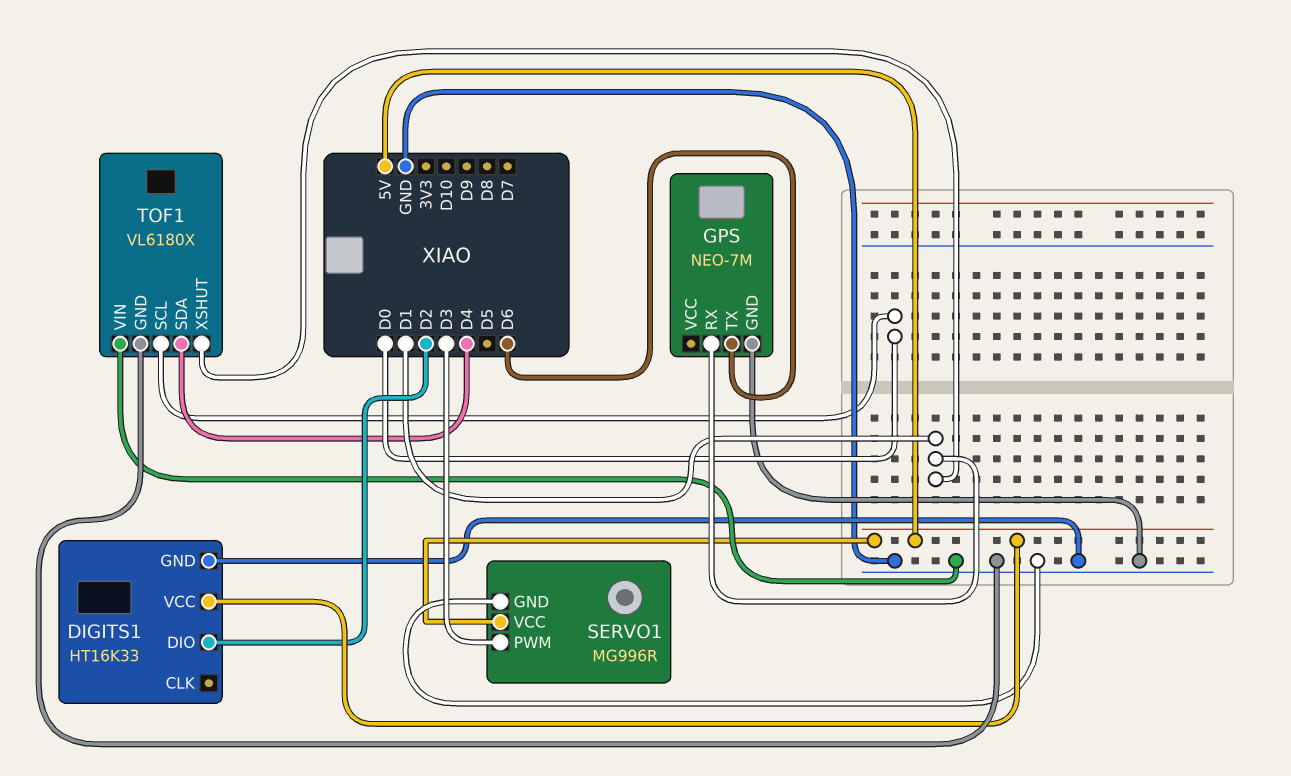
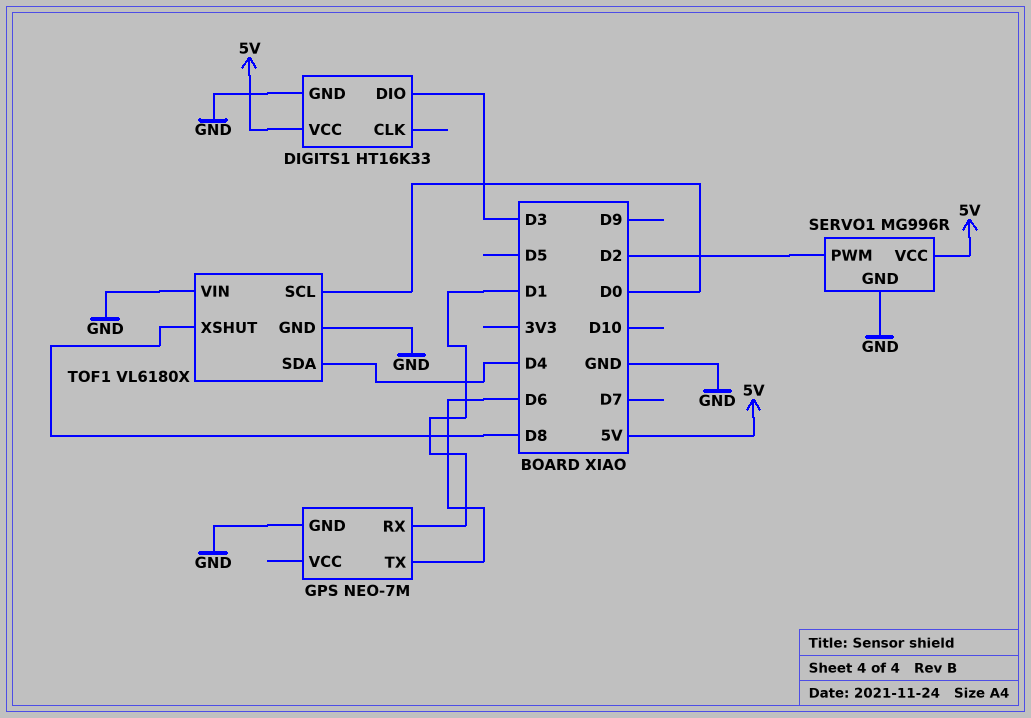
DIGITS1 pin DIO: D2 -> D3
SERVO1 pin PWM: D3 -> D2
TOF1 pin XSHUT: D1 -> D8

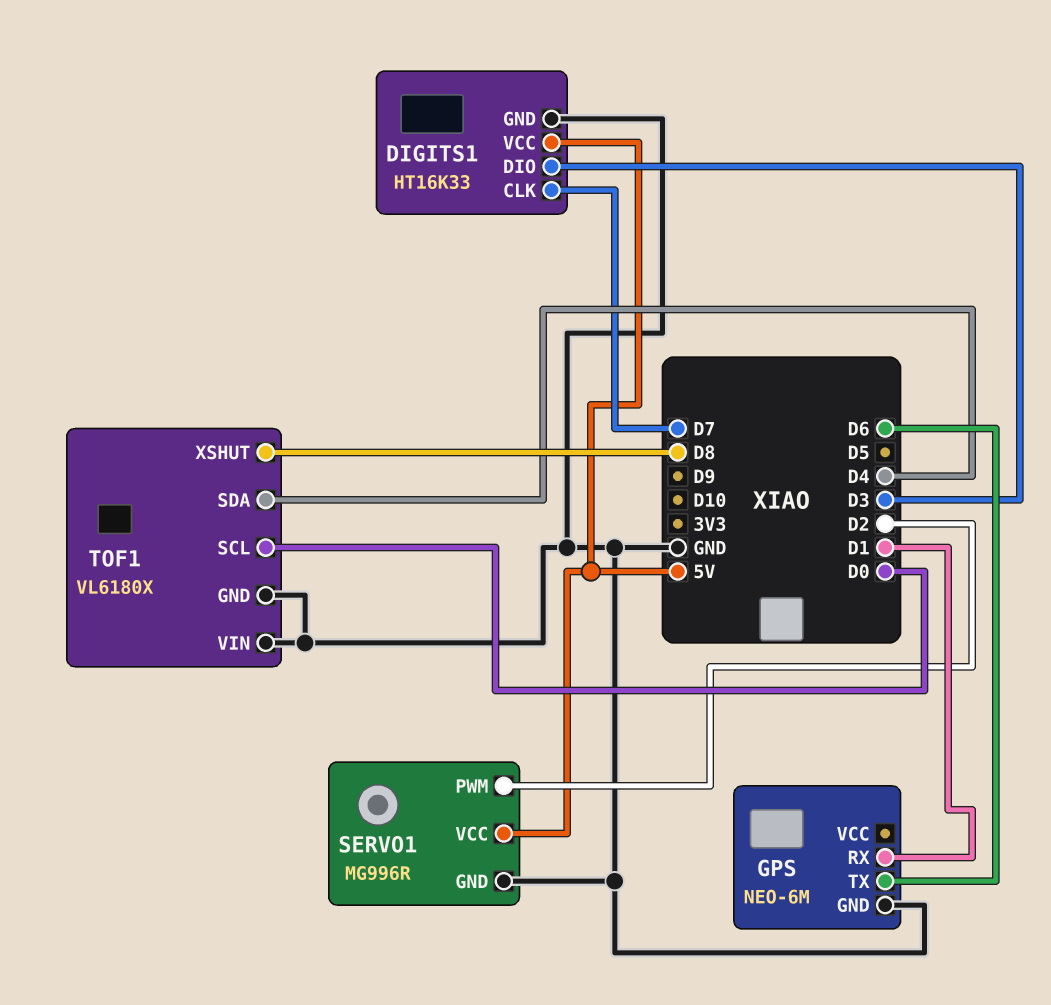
DIGITS1 pin CLK: none -> D7
GPS: NEO-7M -> NEO-6M

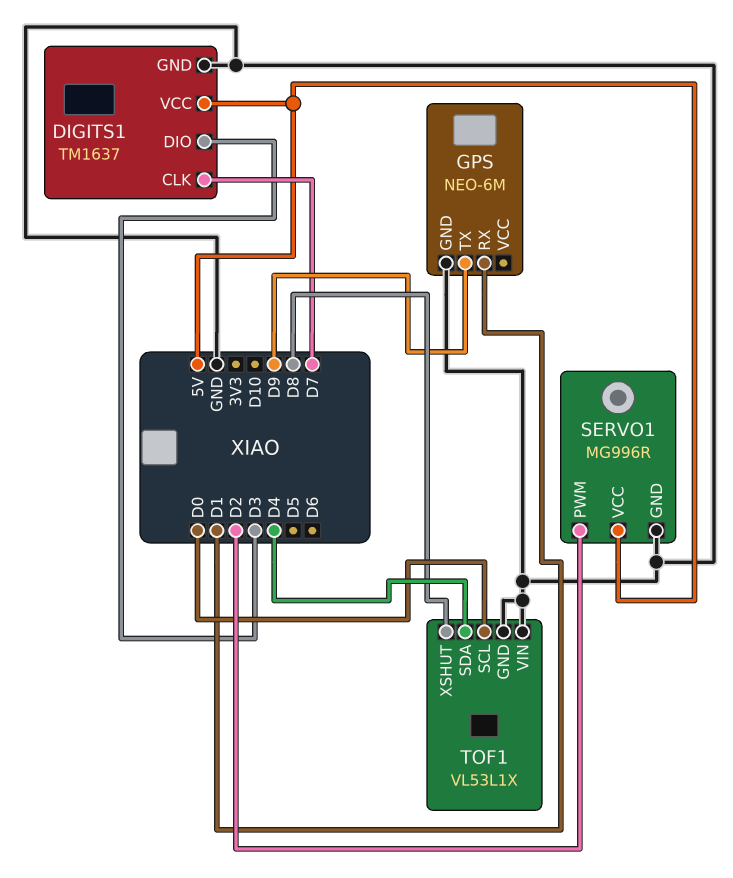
DIGITS1: HT16K33 -> TM1637
GPS pin TX: D6 -> D9
TOF1: VL6180X -> VL53L1X

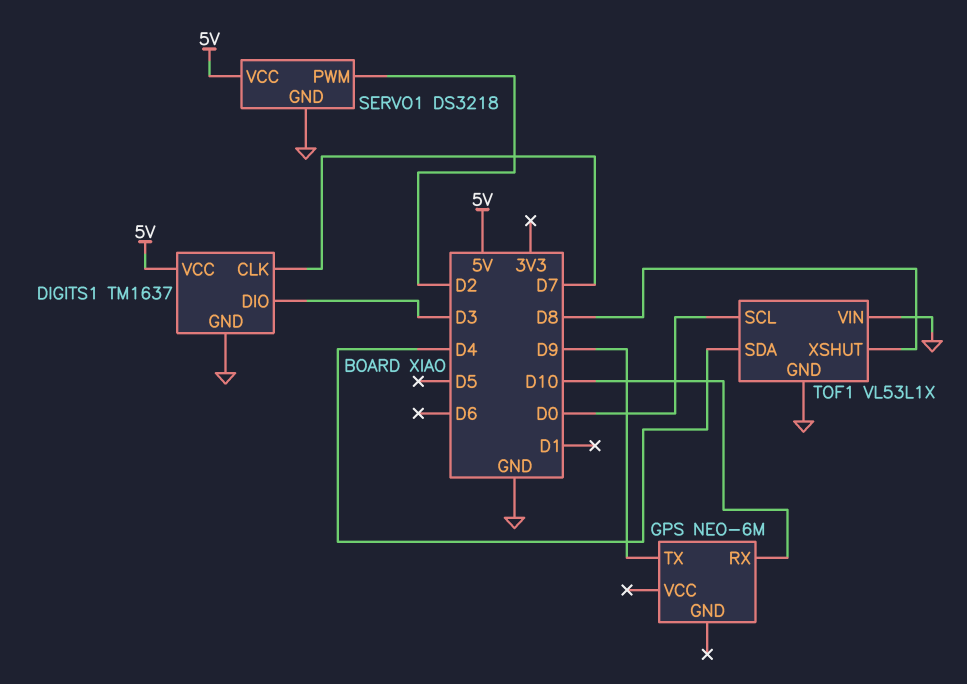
GPS pin GND: GND -> none
GPS pin RX: D1 -> D10
SERVO1: MG996R -> DS3218

